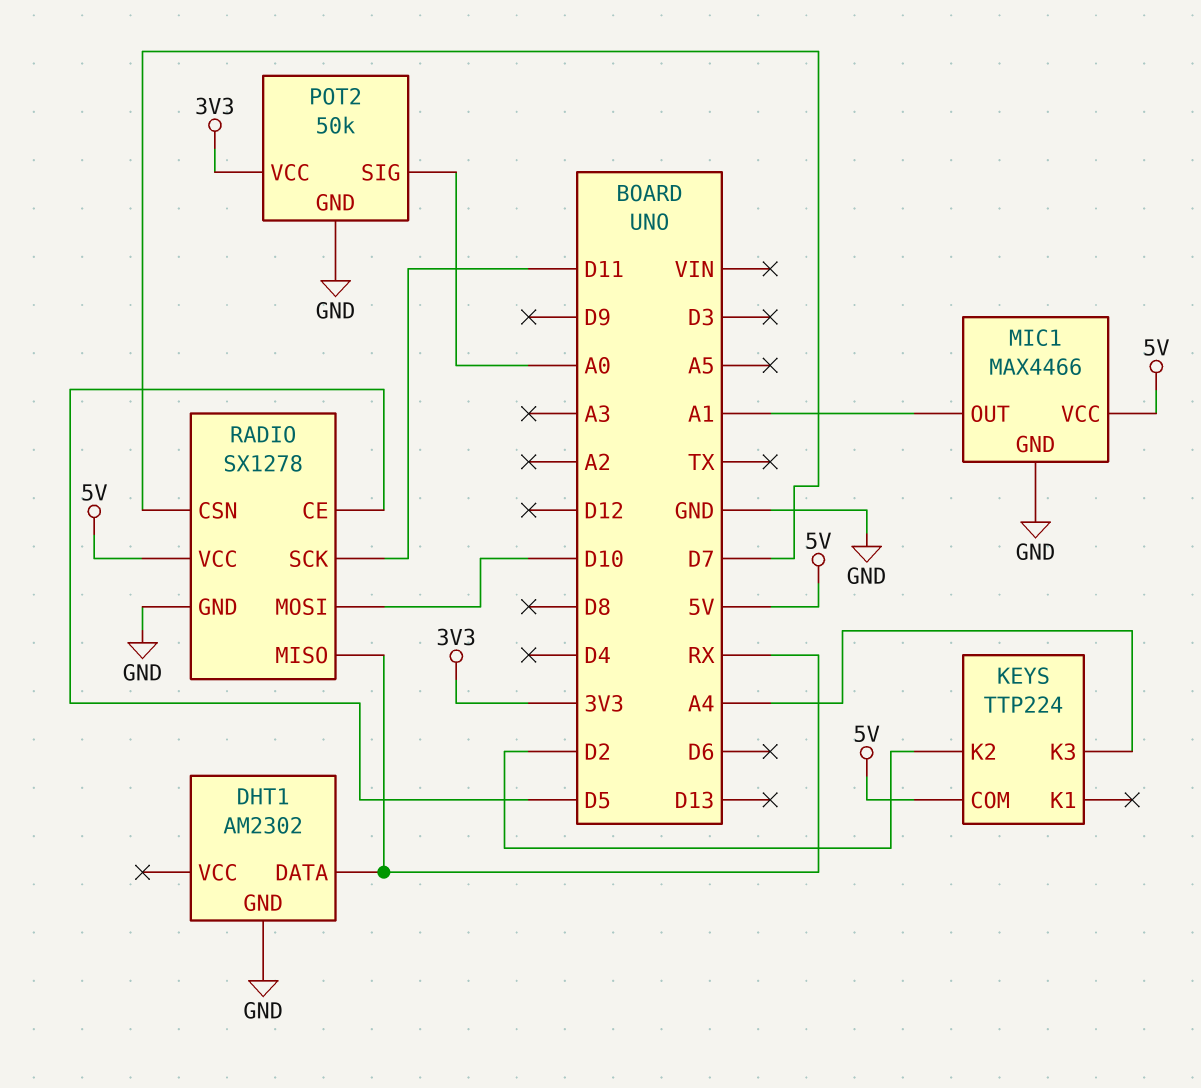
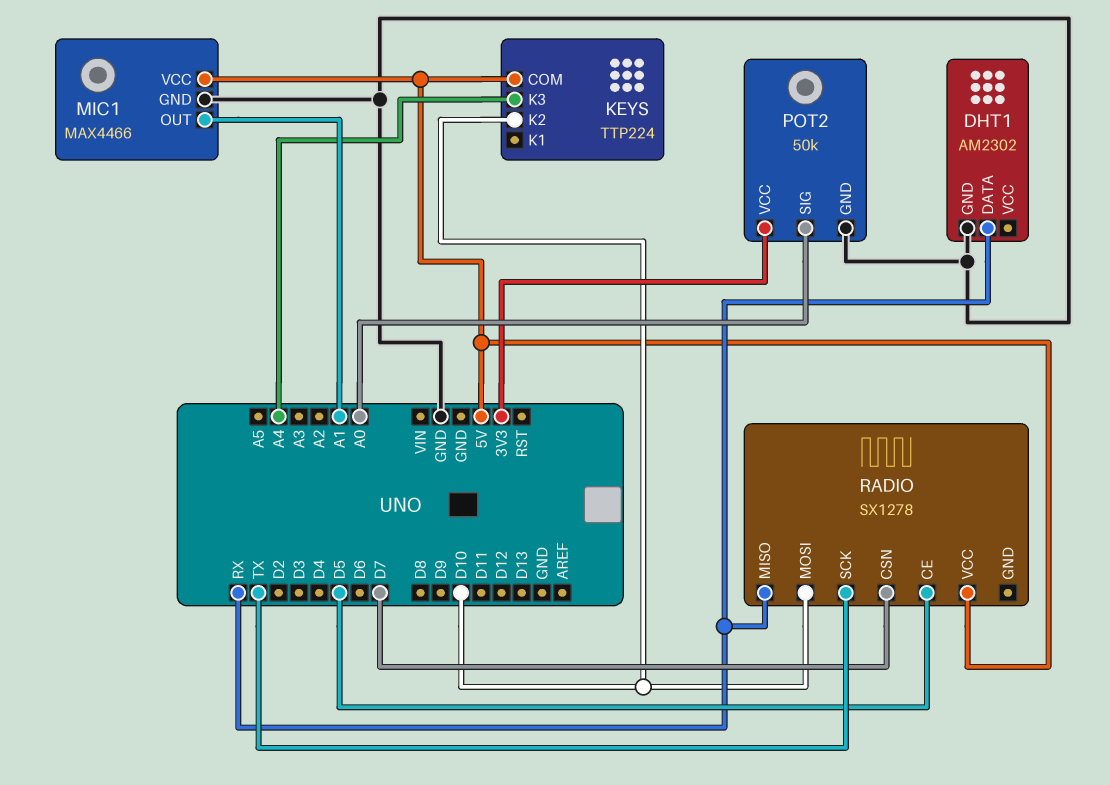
KEYS pin K2: D2 -> D10
RADIO pin GND: GND -> none
RADIO pin SCK: D11 -> TX

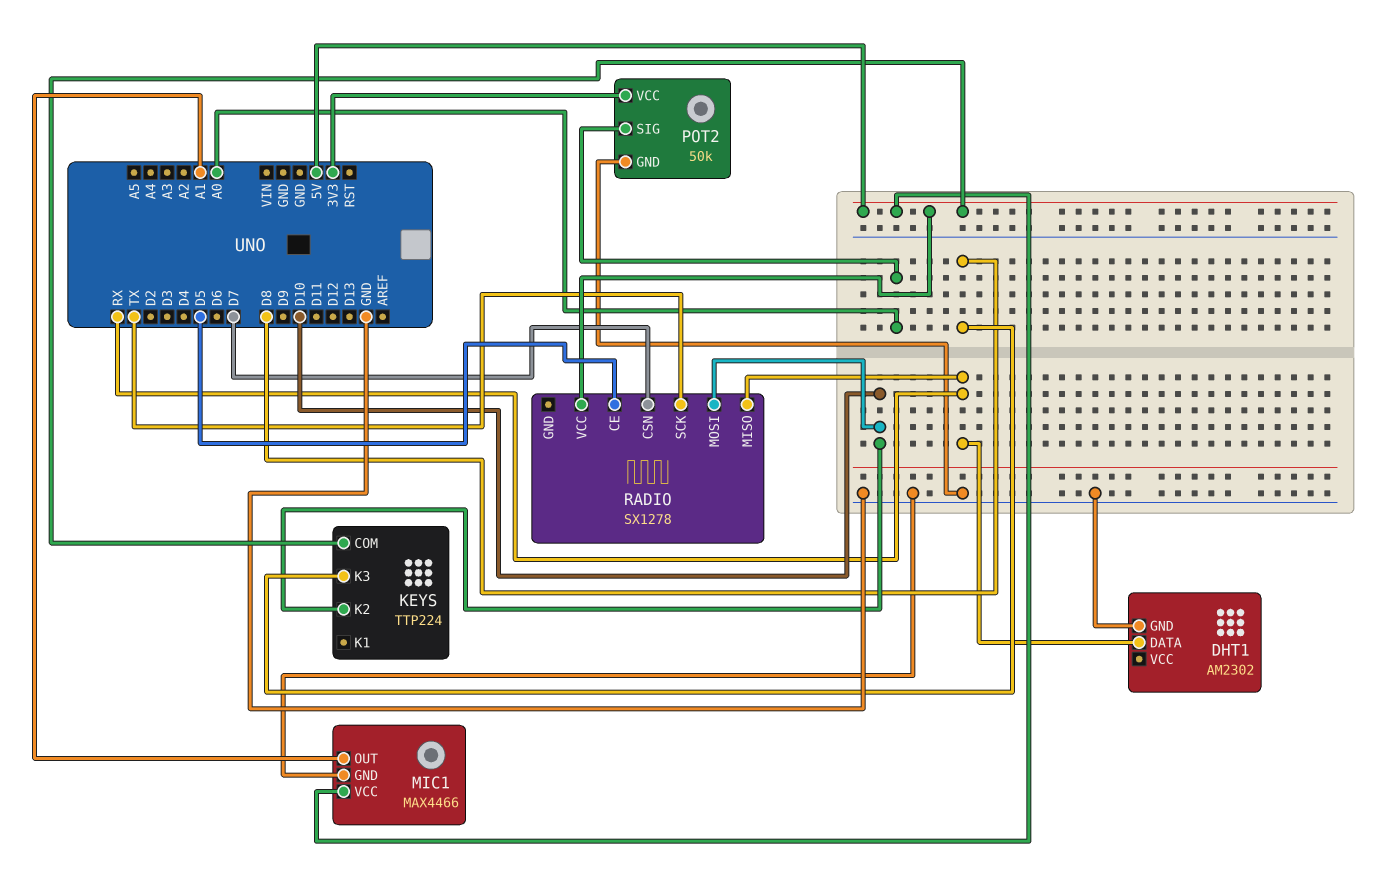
KEYS pin K3: A4 -> D8

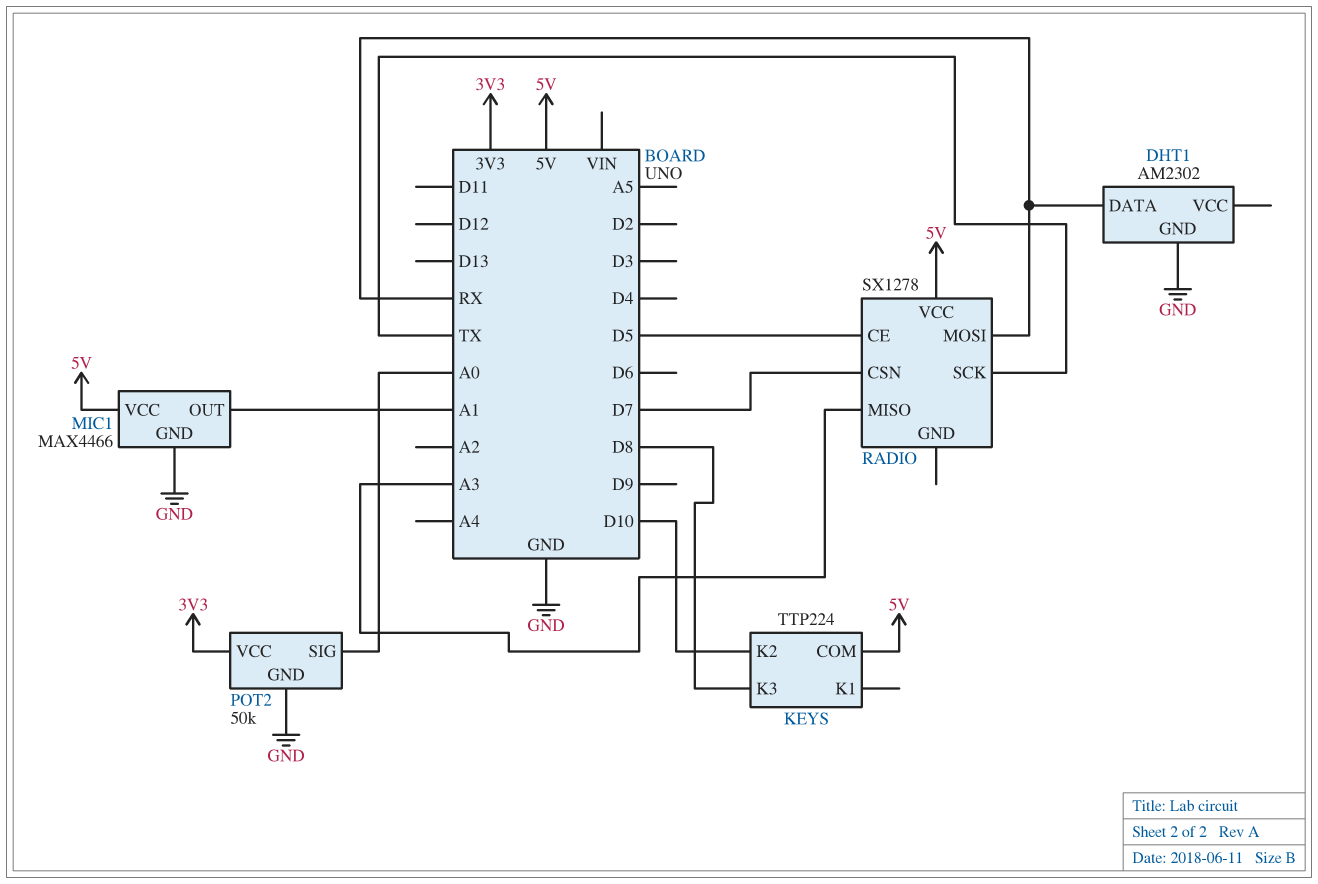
RADIO pin MISO: RX -> A3
RADIO pin MOSI: D10 -> RX

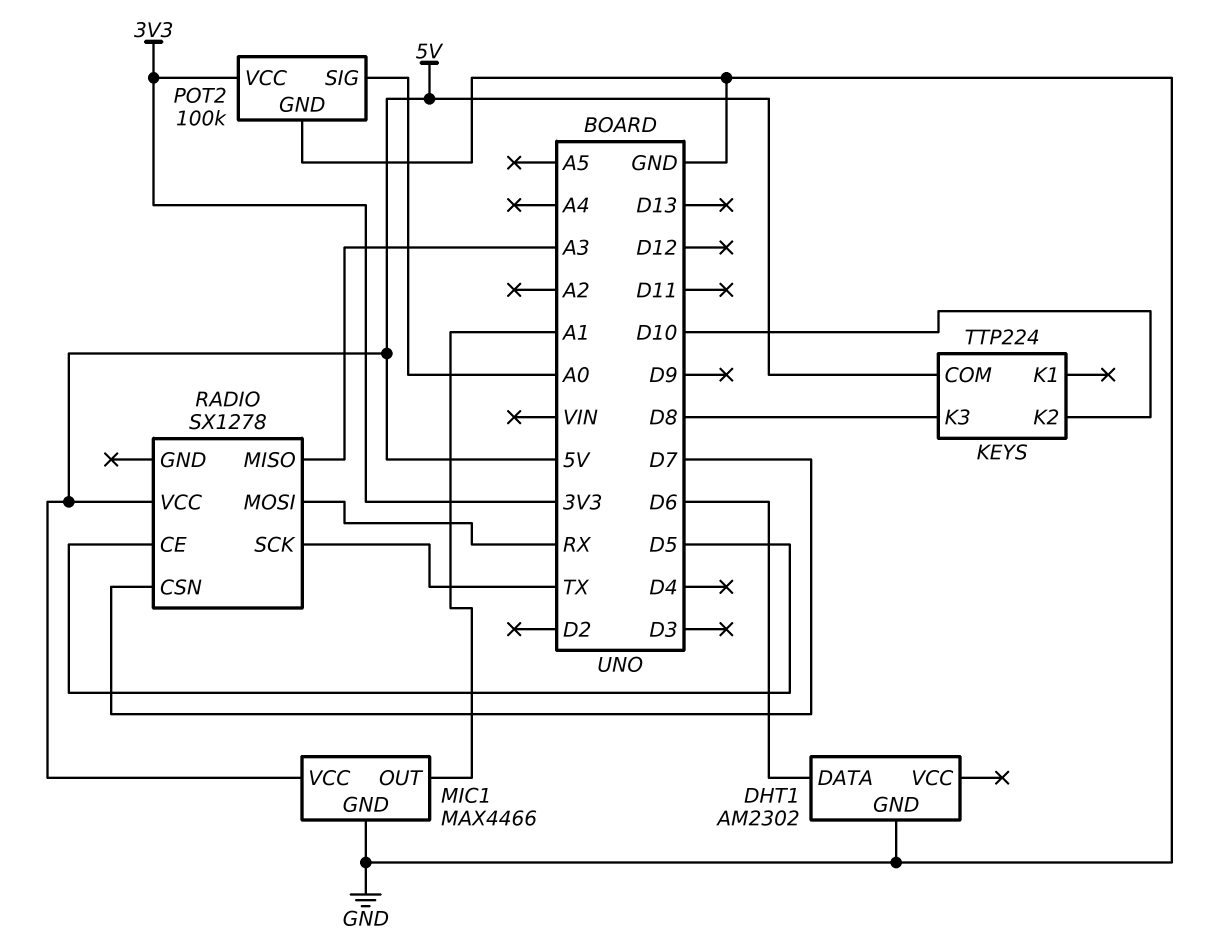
DHT1 pin DATA: RX -> D6
POT2: 50k -> 100k

